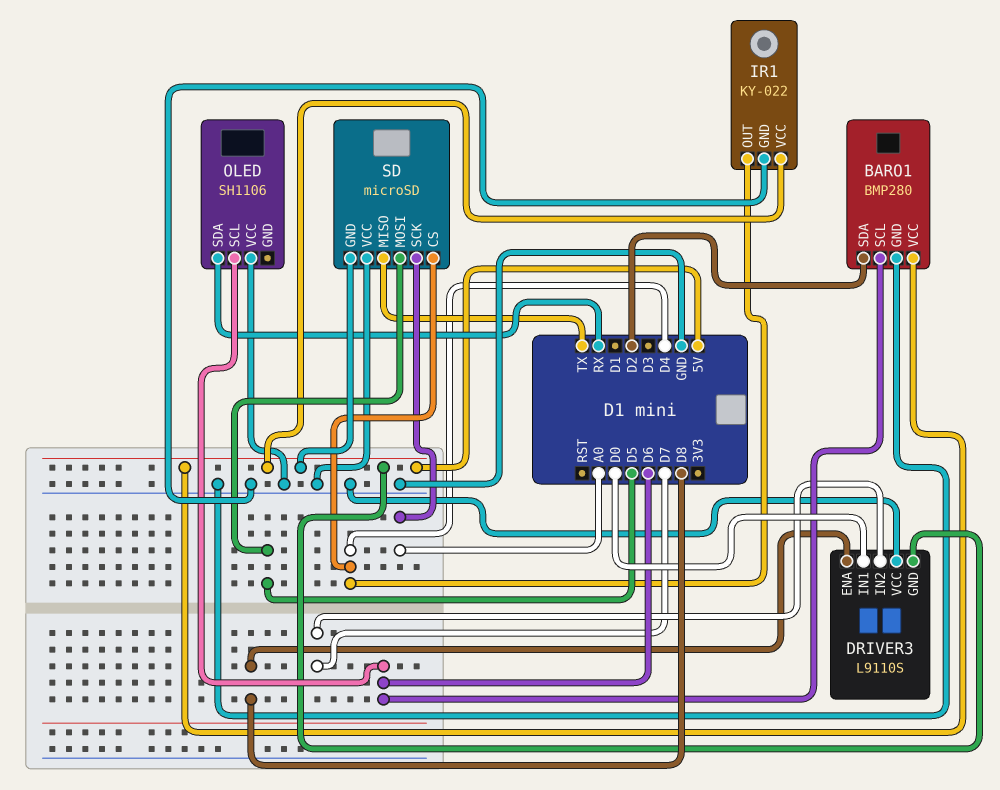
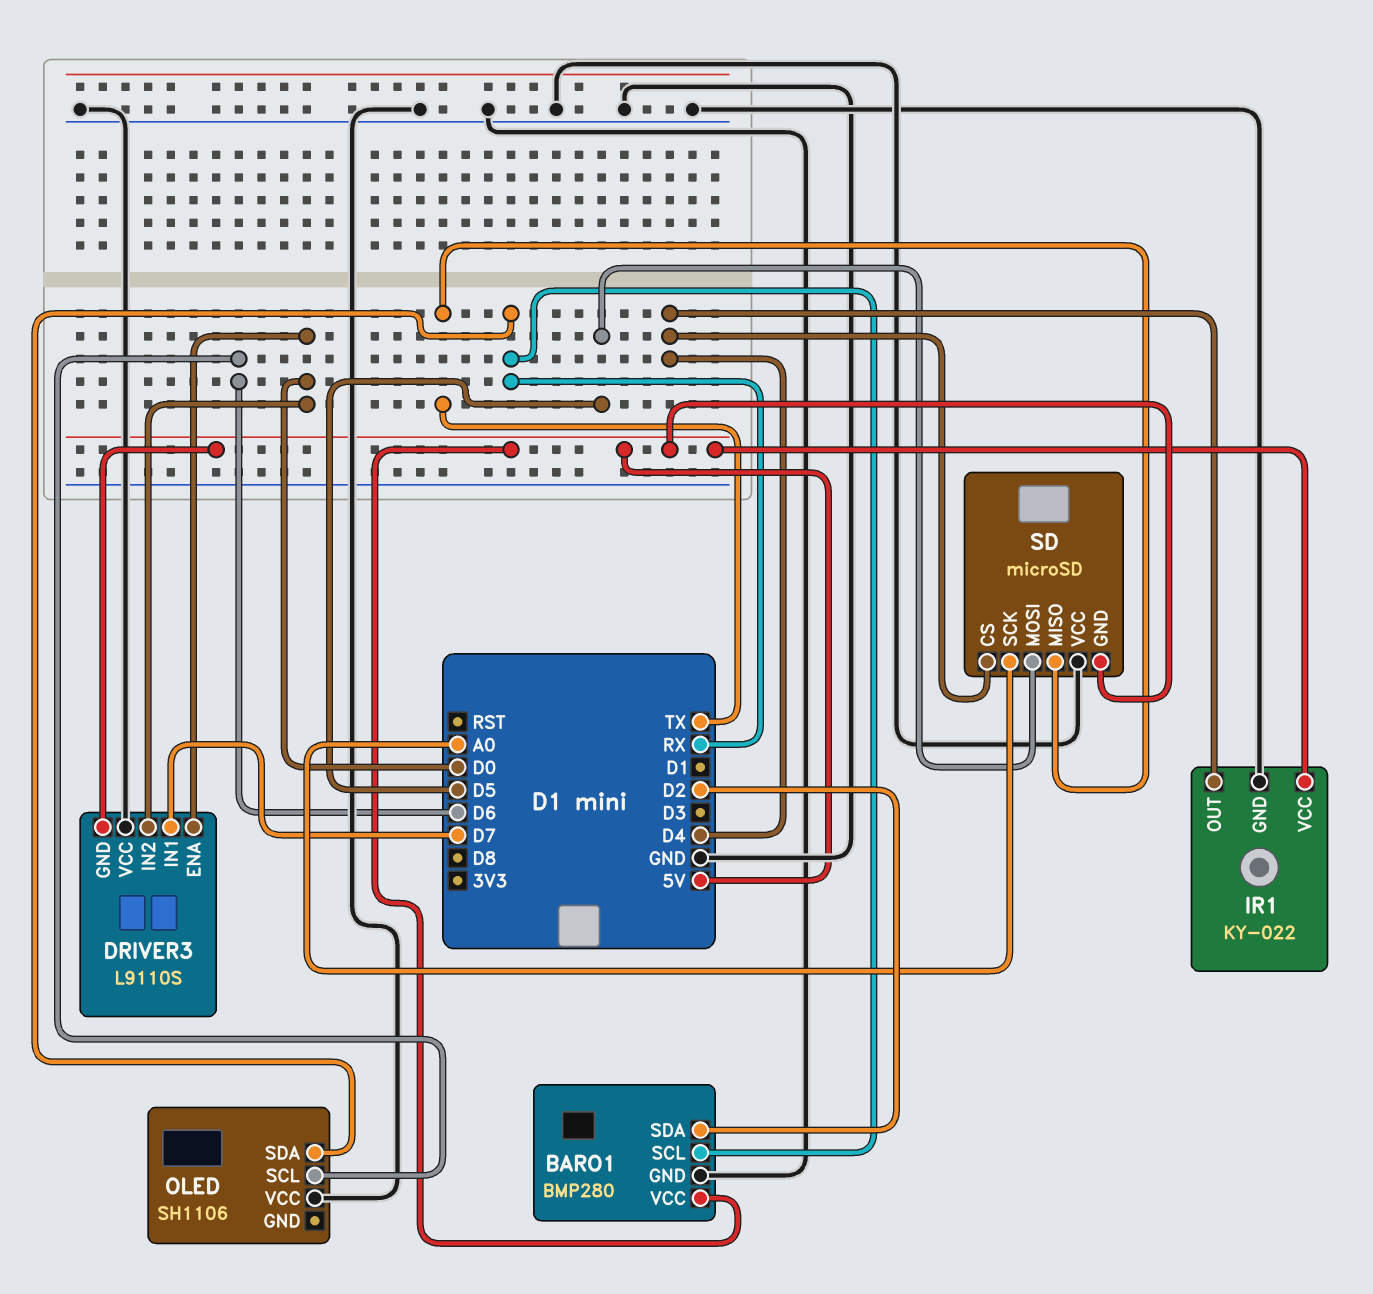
BARO1 pin SCL: D6 -> RX
DRIVER3 pin ENA: D8 -> D0
DRIVER3 pin IN1: D0 -> D7
DRIVER3 pin IN2: D7 -> D0

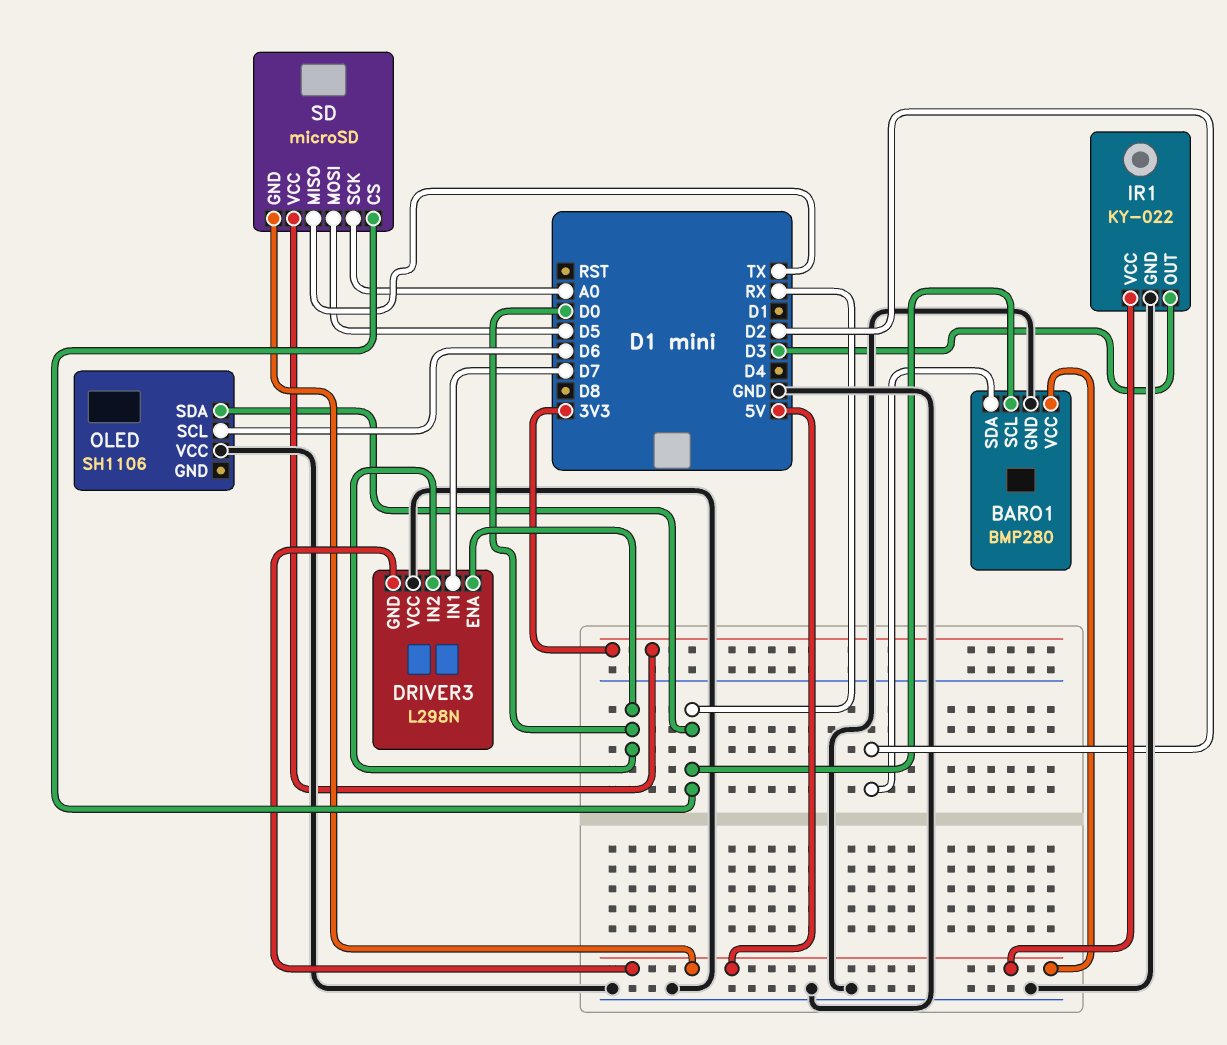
DRIVER3: L9110S -> L298N
IR1 pin OUT: D4 -> D3
SD pin CS: D4 -> RX
SD pin VCC: GND -> 3V3

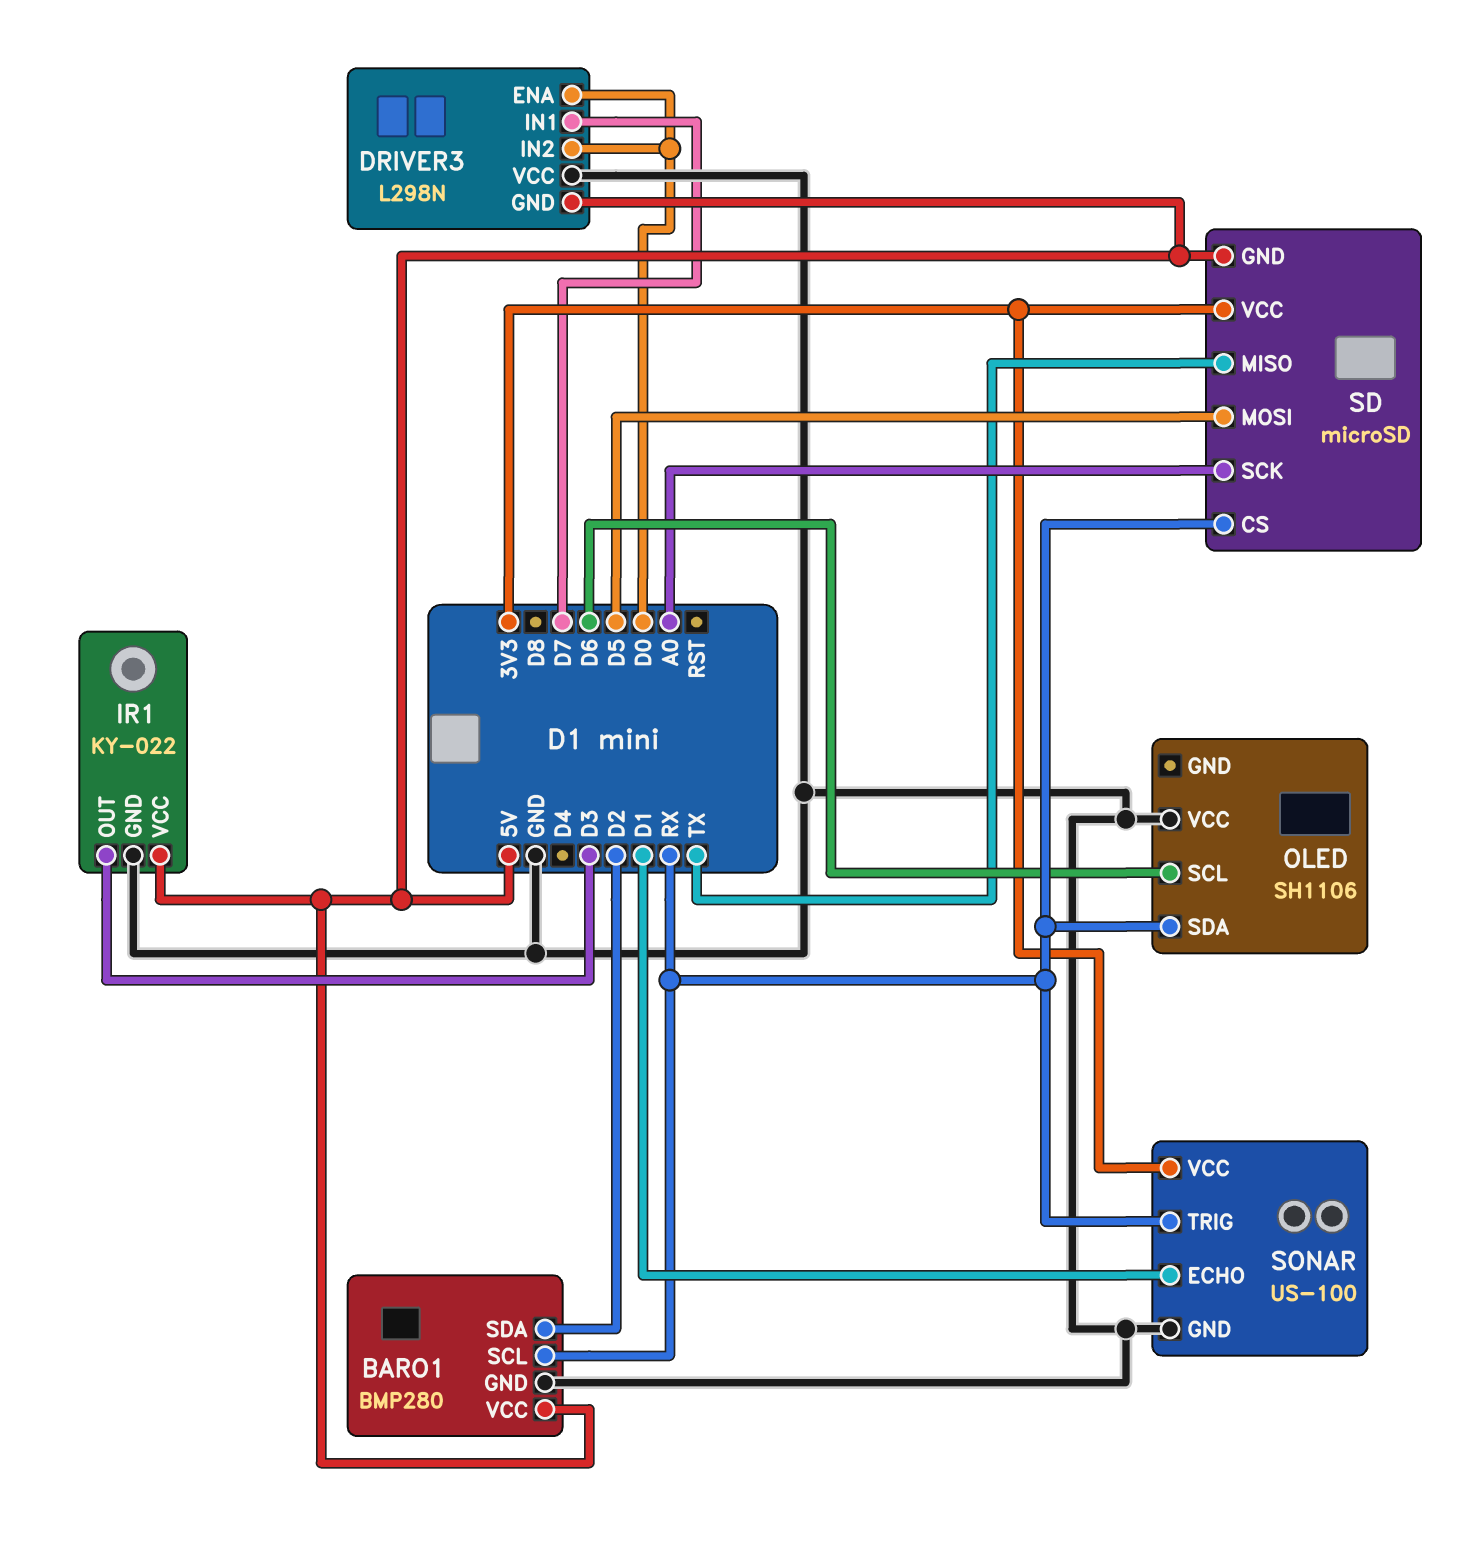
SONAR: none -> US-100
SONAR pin ECHO: none -> D1
SONAR pin GND: none -> GND
SONAR pin TRIG: none -> RX
SONAR pin VCC: none -> 3V3

